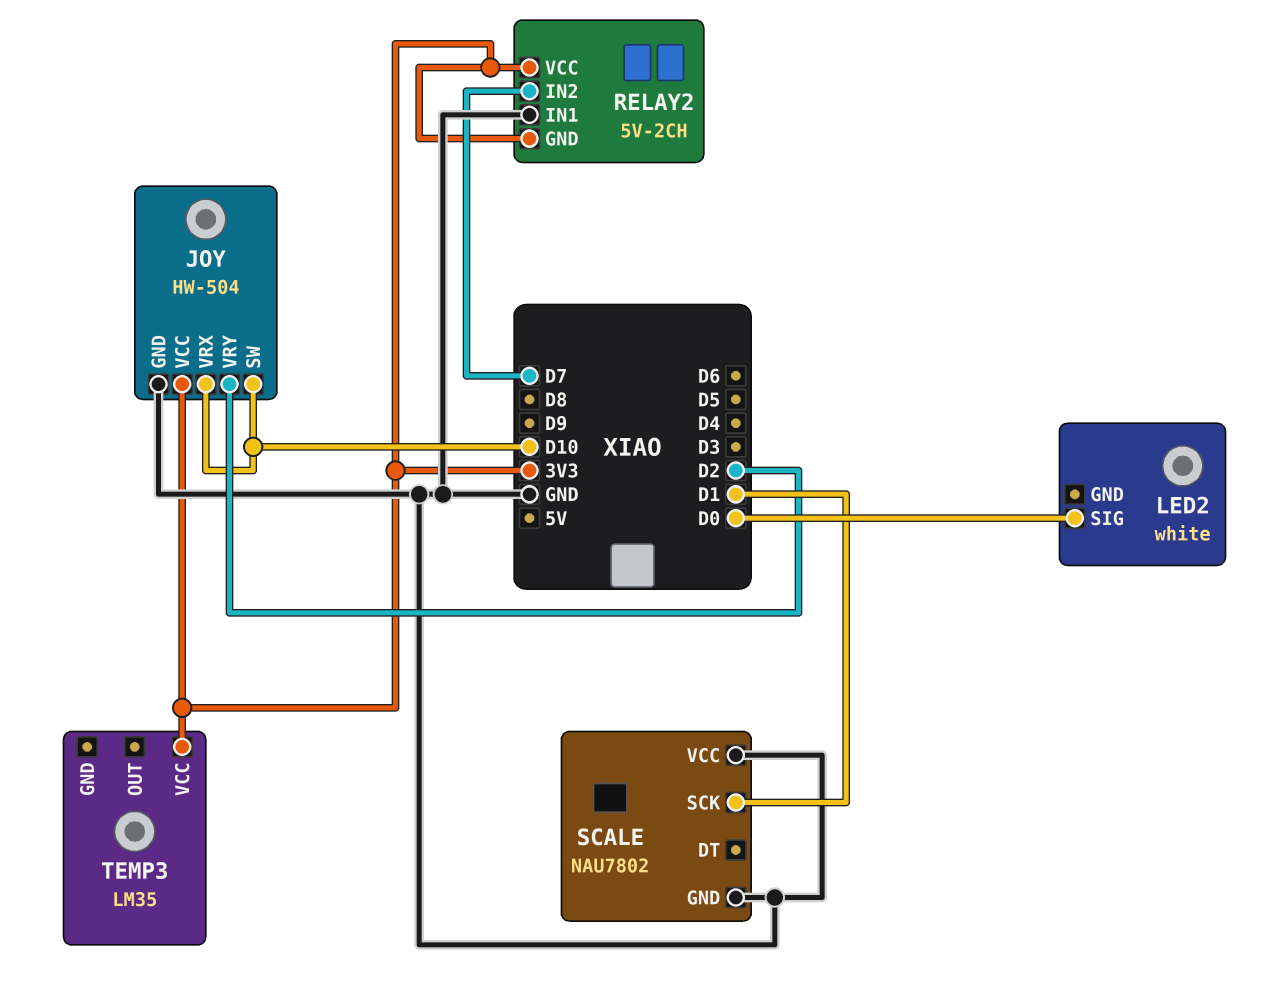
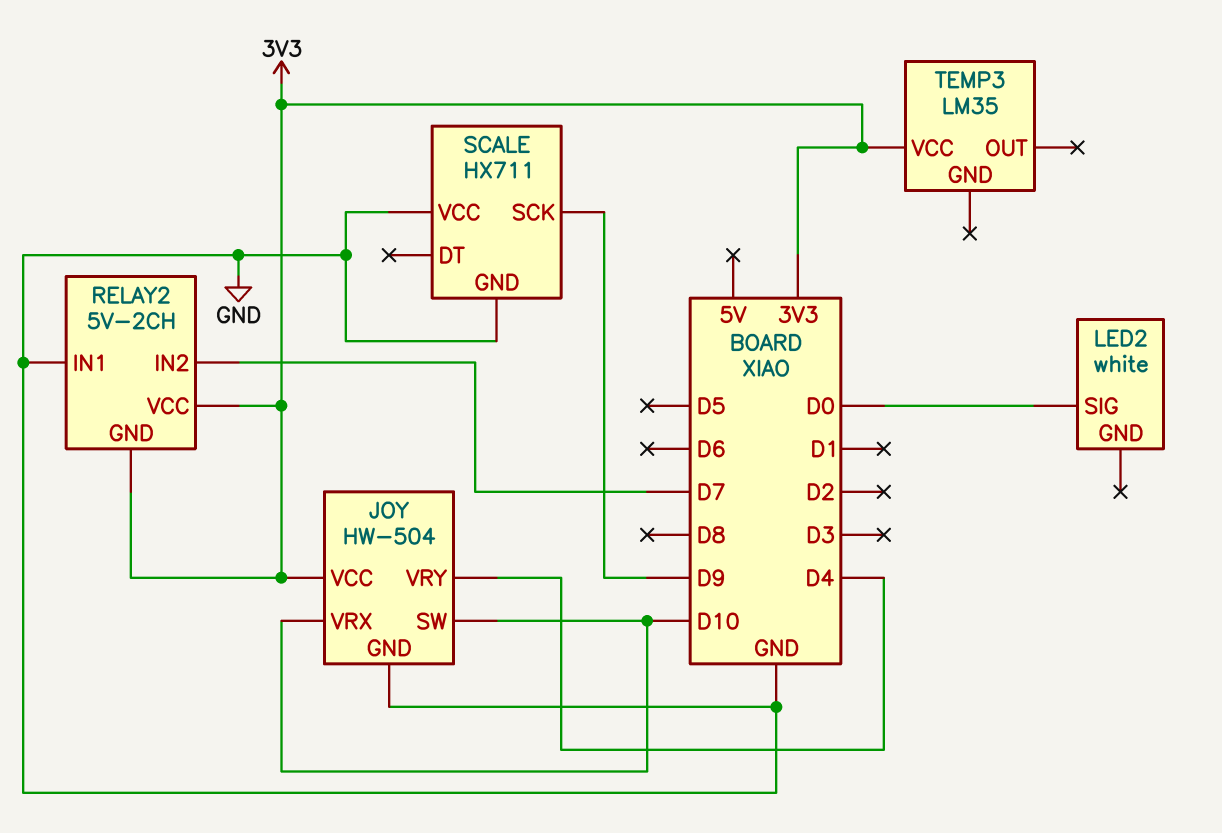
JOY pin VRY: D2 -> D4
SCALE: NAU7802 -> HX711
SCALE pin SCK: D1 -> D9

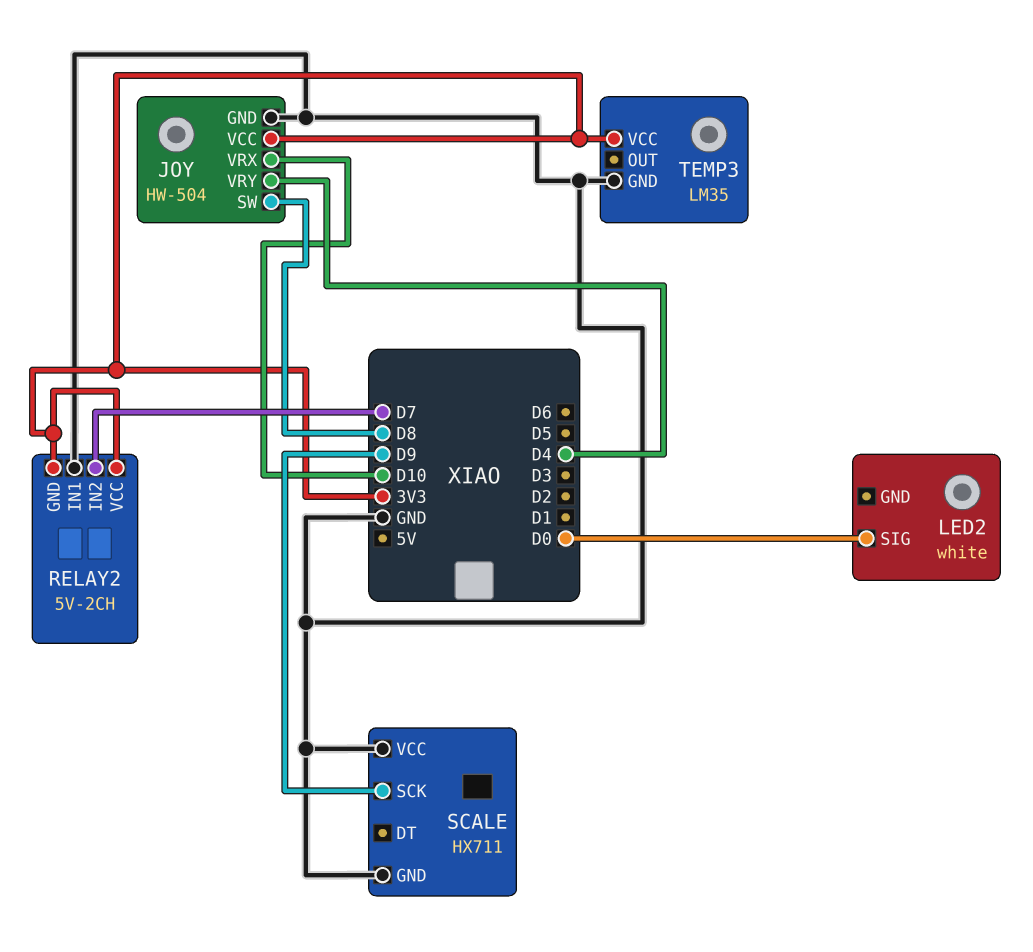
JOY pin SW: D10 -> D8
TEMP3 pin GND: none -> GND

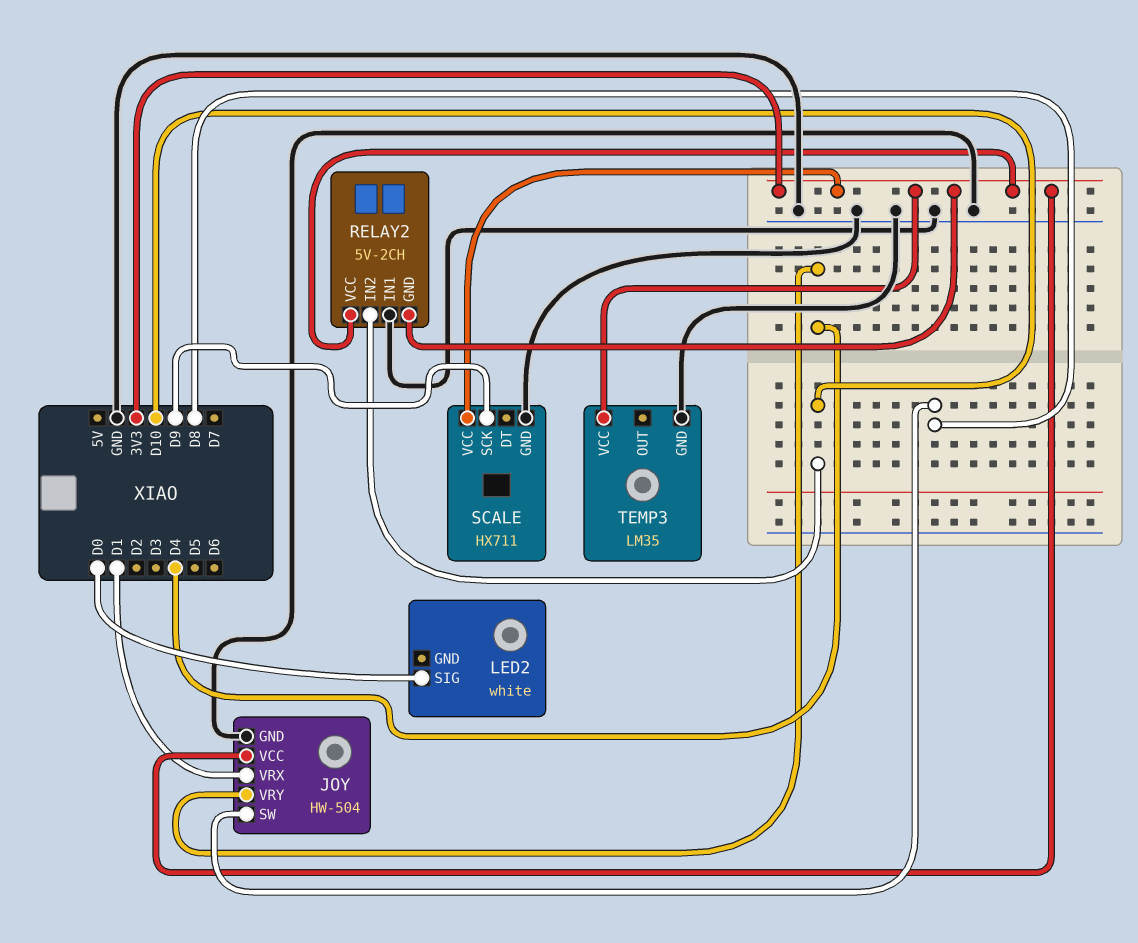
JOY pin VRX: D10 -> D1
RELAY2 pin IN2: D7 -> D10
SCALE pin VCC: GND -> 3V3

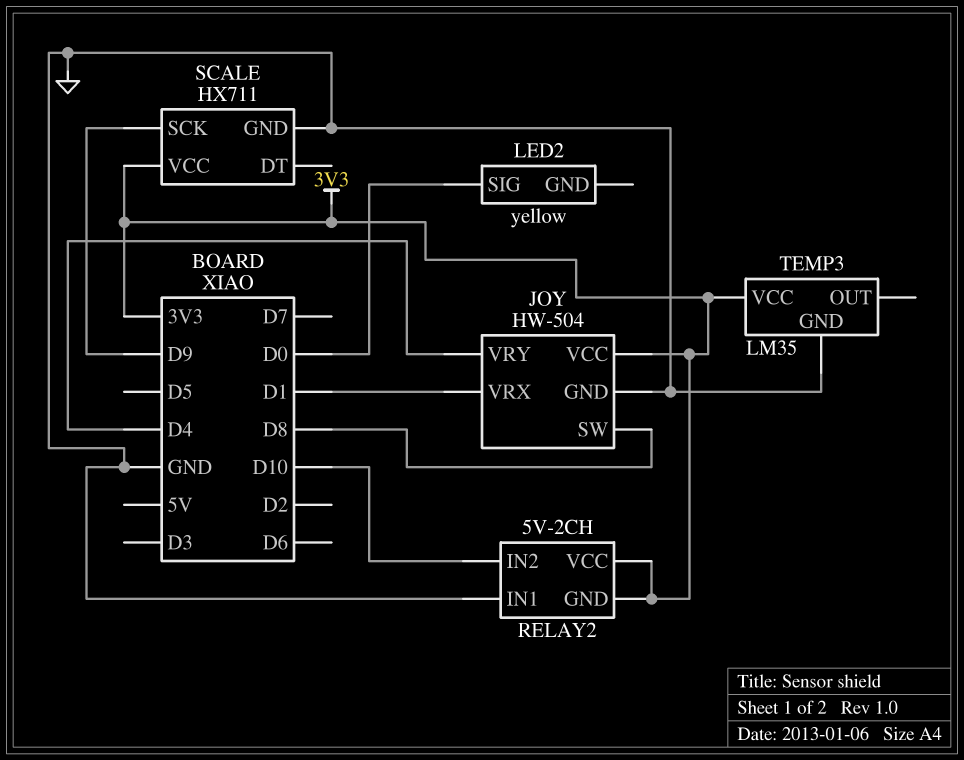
LED2: white -> yellow

